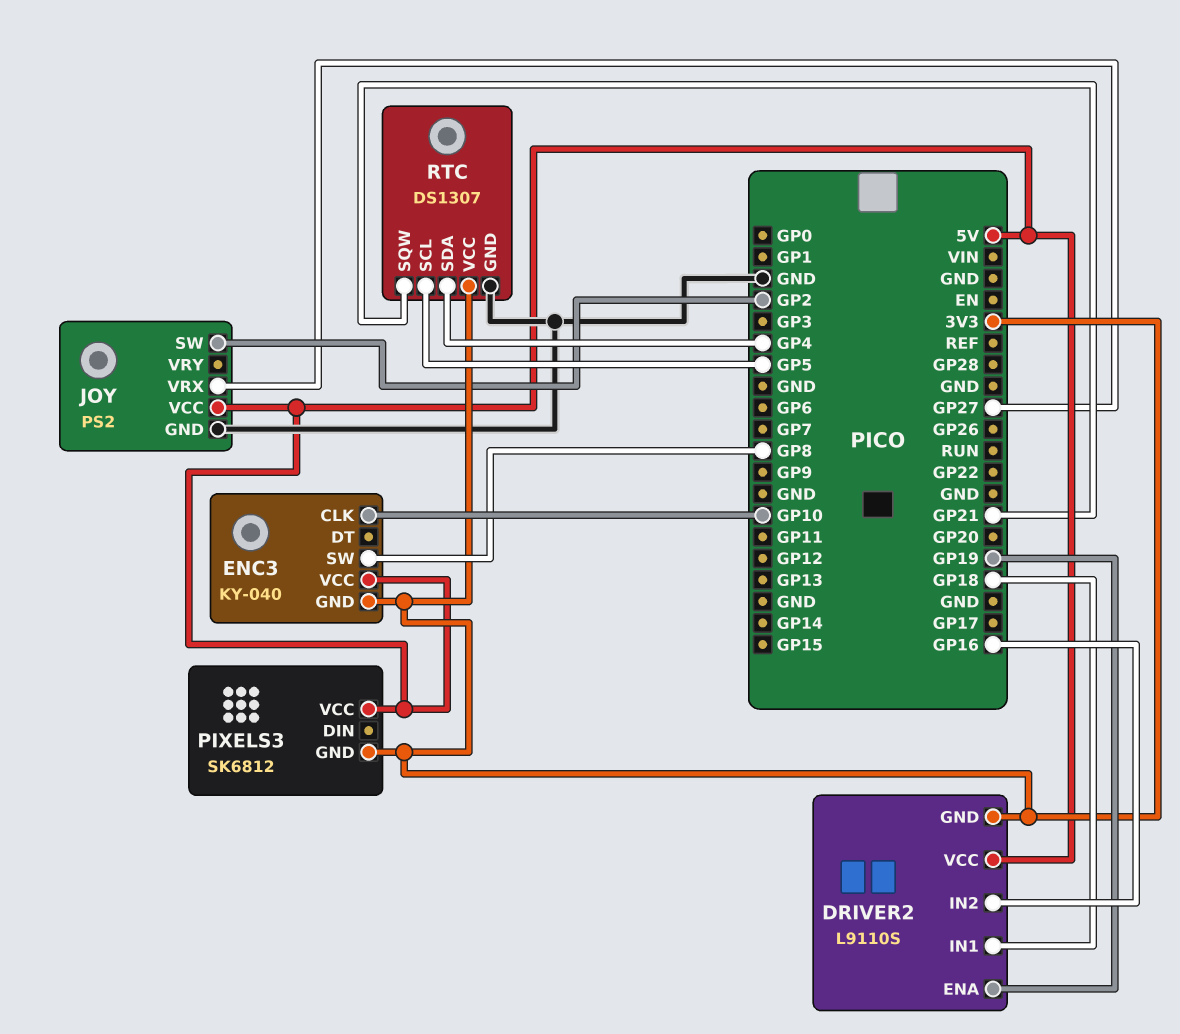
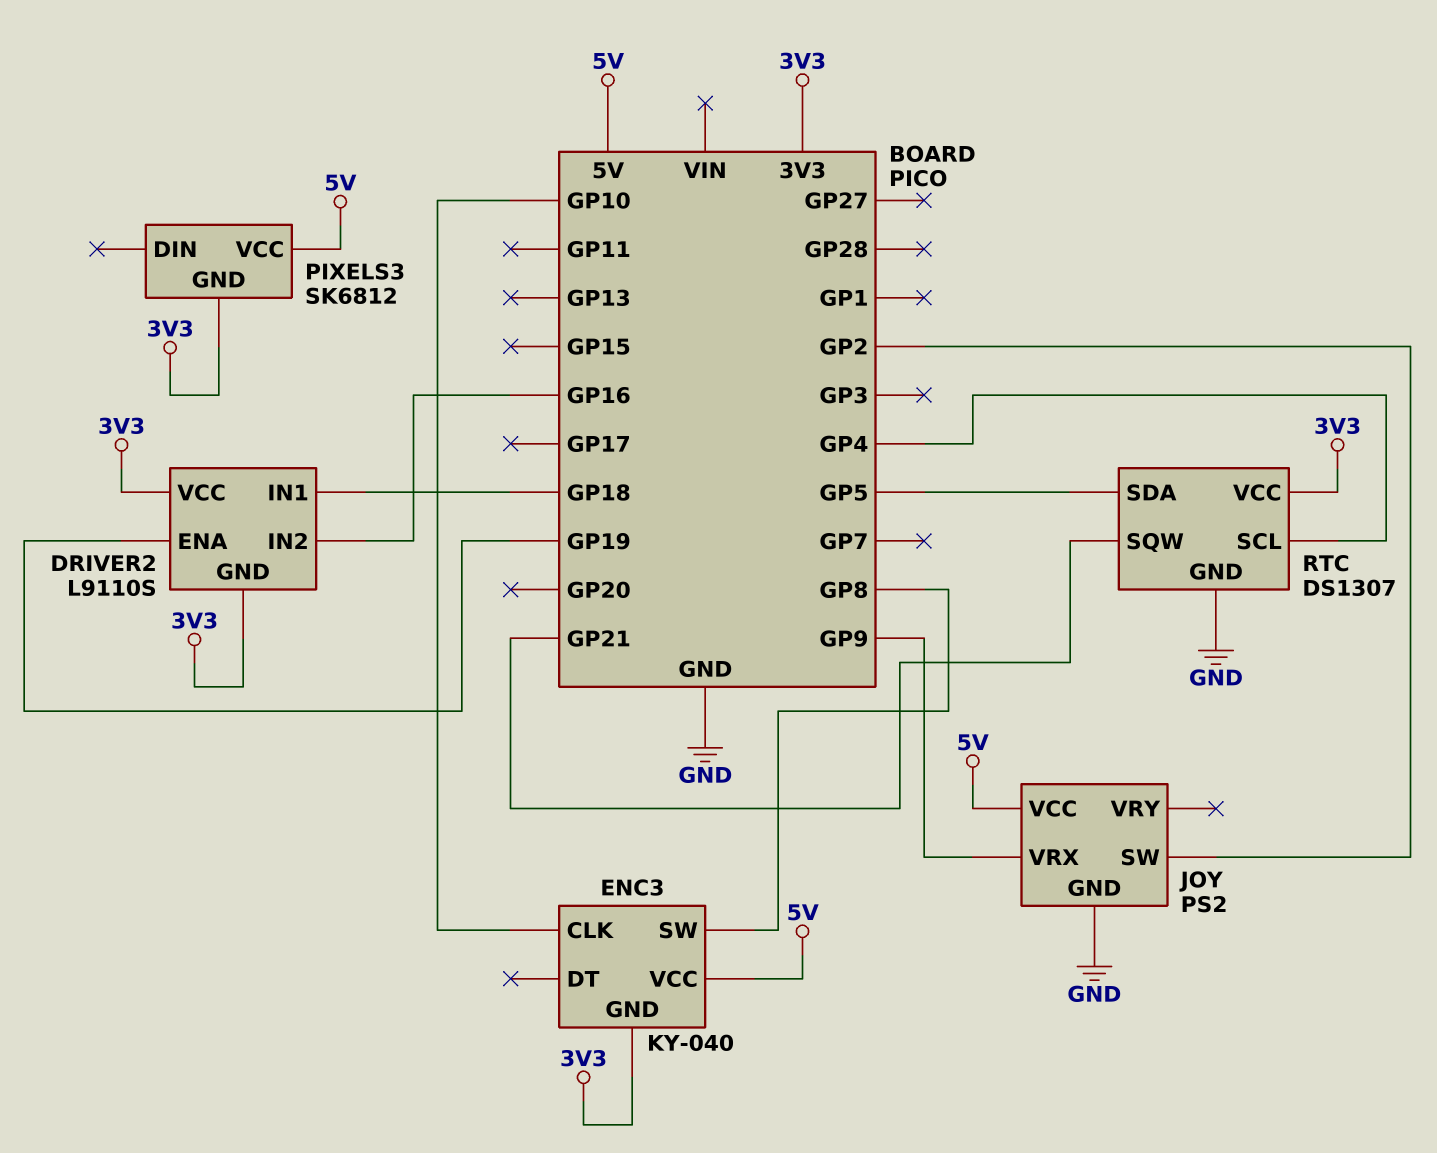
DRIVER2 pin VCC: 5V -> 3V3
JOY pin VRX: GP27 -> GP9
RTC pin SCL: GP5 -> GP4
RTC pin SDA: GP4 -> GP5

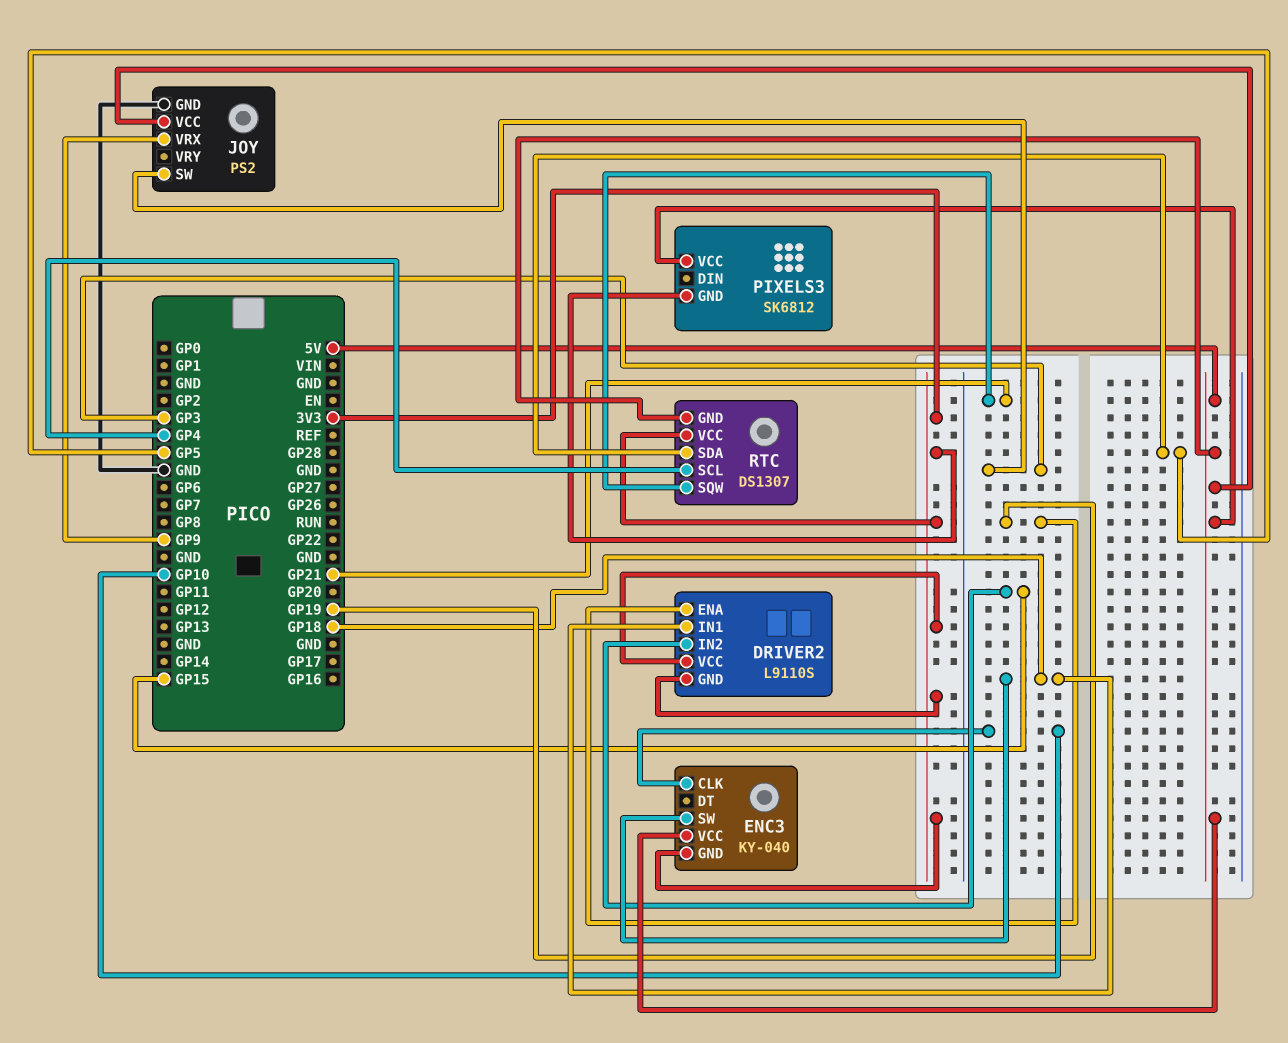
DRIVER2 pin IN2: GP16 -> GP15
ENC3 pin SW: GP8 -> GP18
JOY pin SW: GP2 -> GP3
RTC pin GND: GND -> 5V

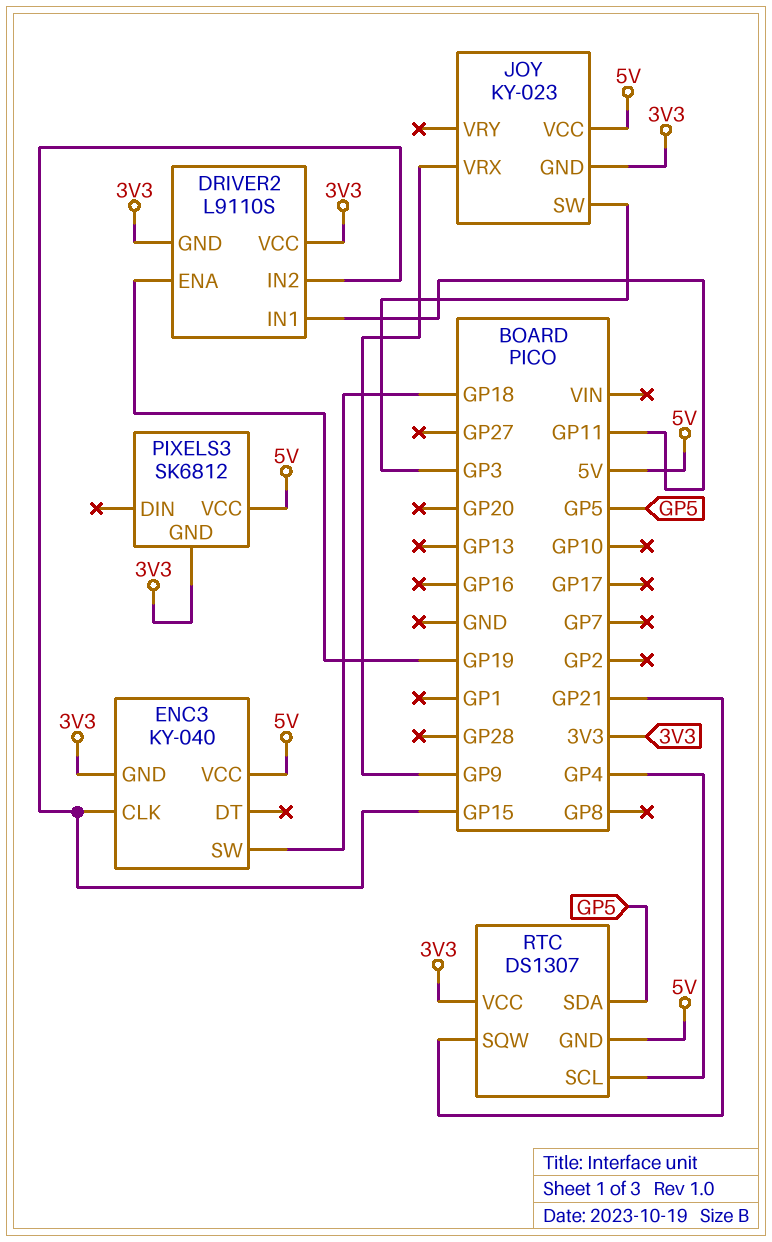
DRIVER2 pin IN1: GP18 -> GP11
ENC3 pin CLK: GP10 -> GP15
JOY: PS2 -> KY-023
JOY pin GND: GND -> 3V3

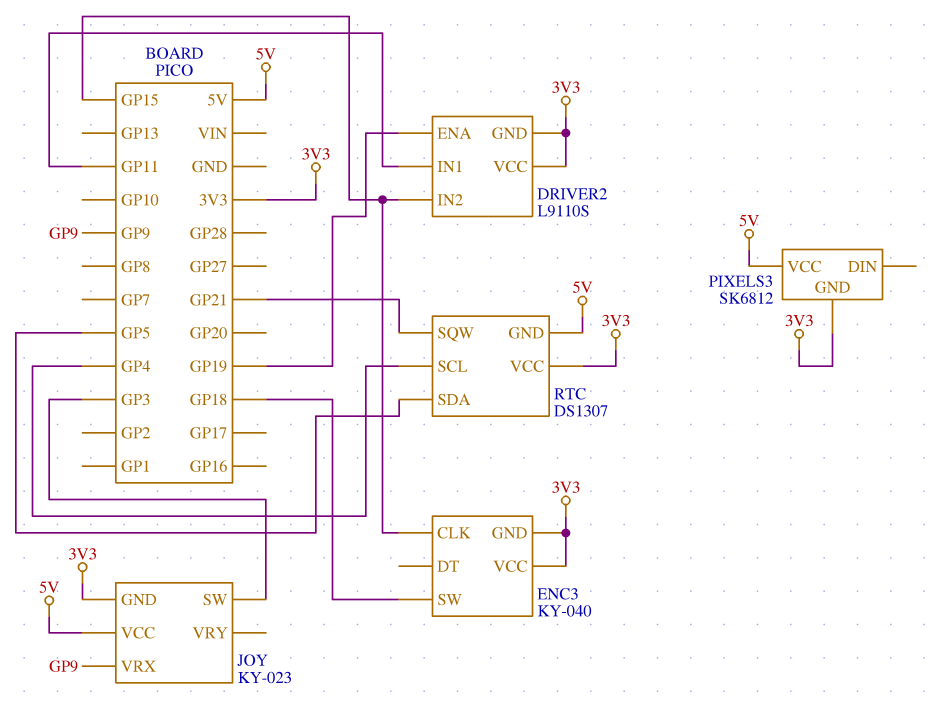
ENC3 pin VCC: 5V -> 3V3

